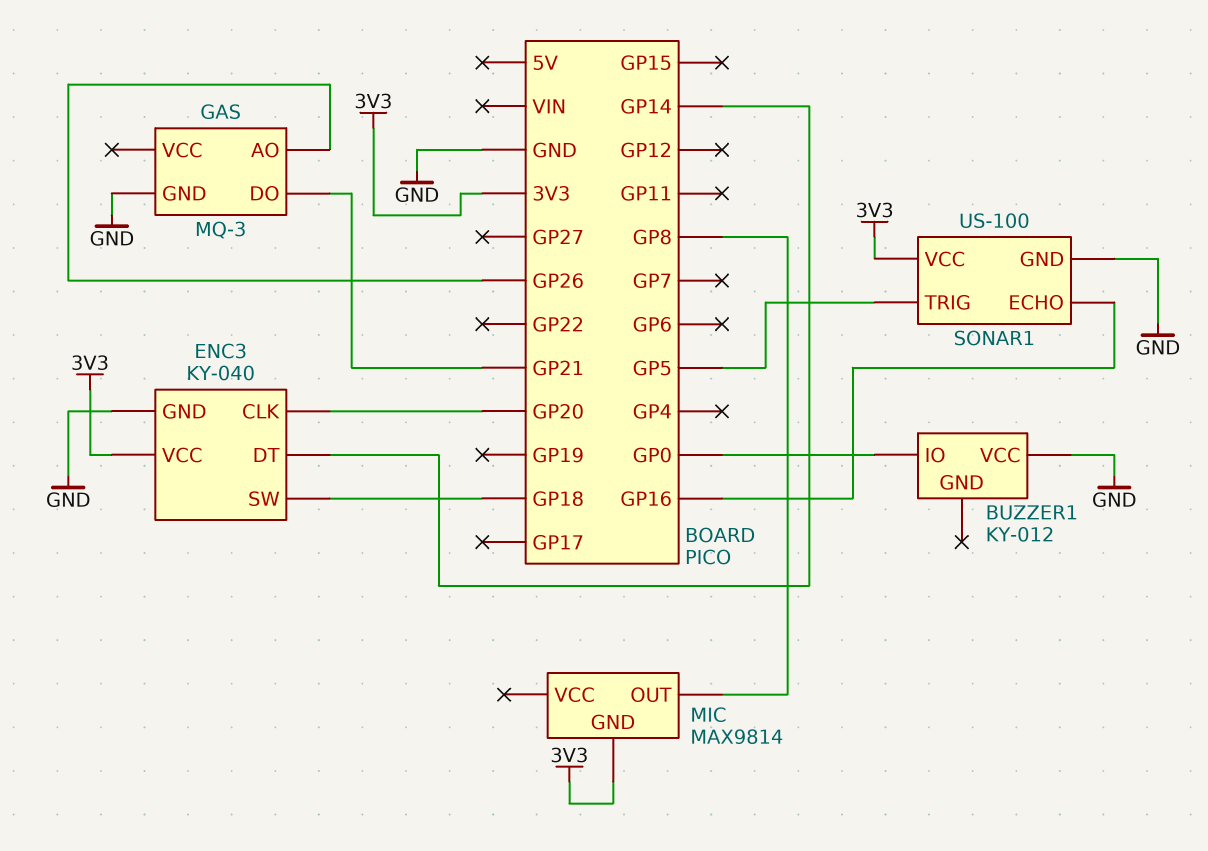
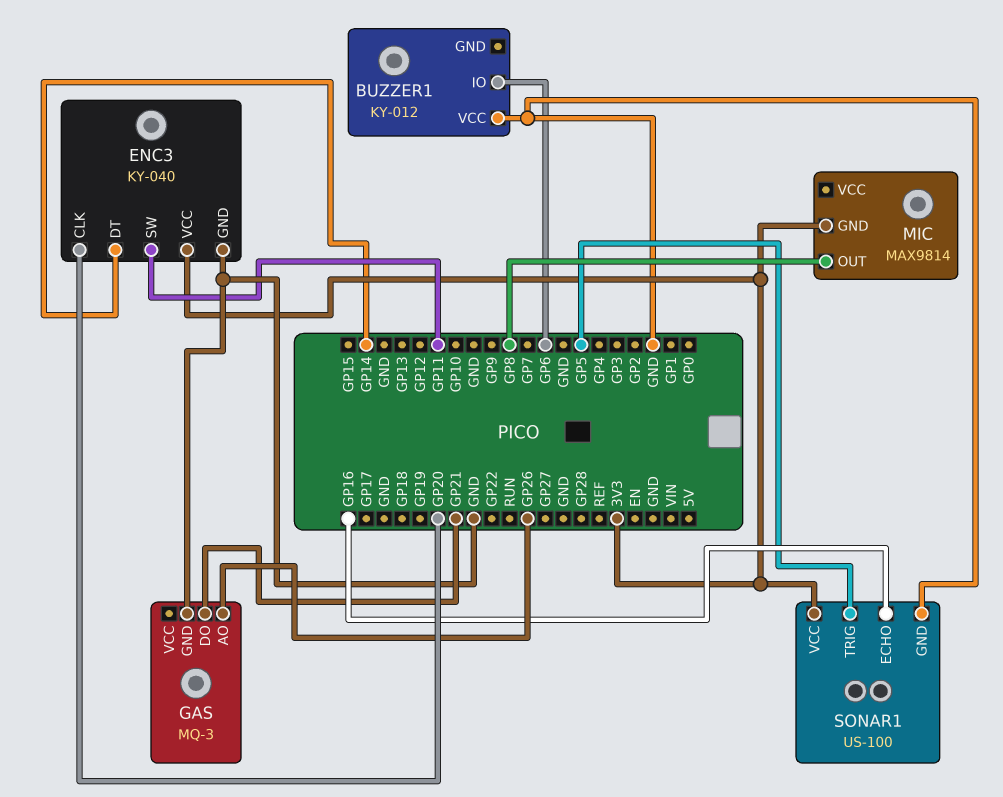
BUZZER1 pin IO: GP0 -> GP6
ENC3 pin SW: GP18 -> GP11

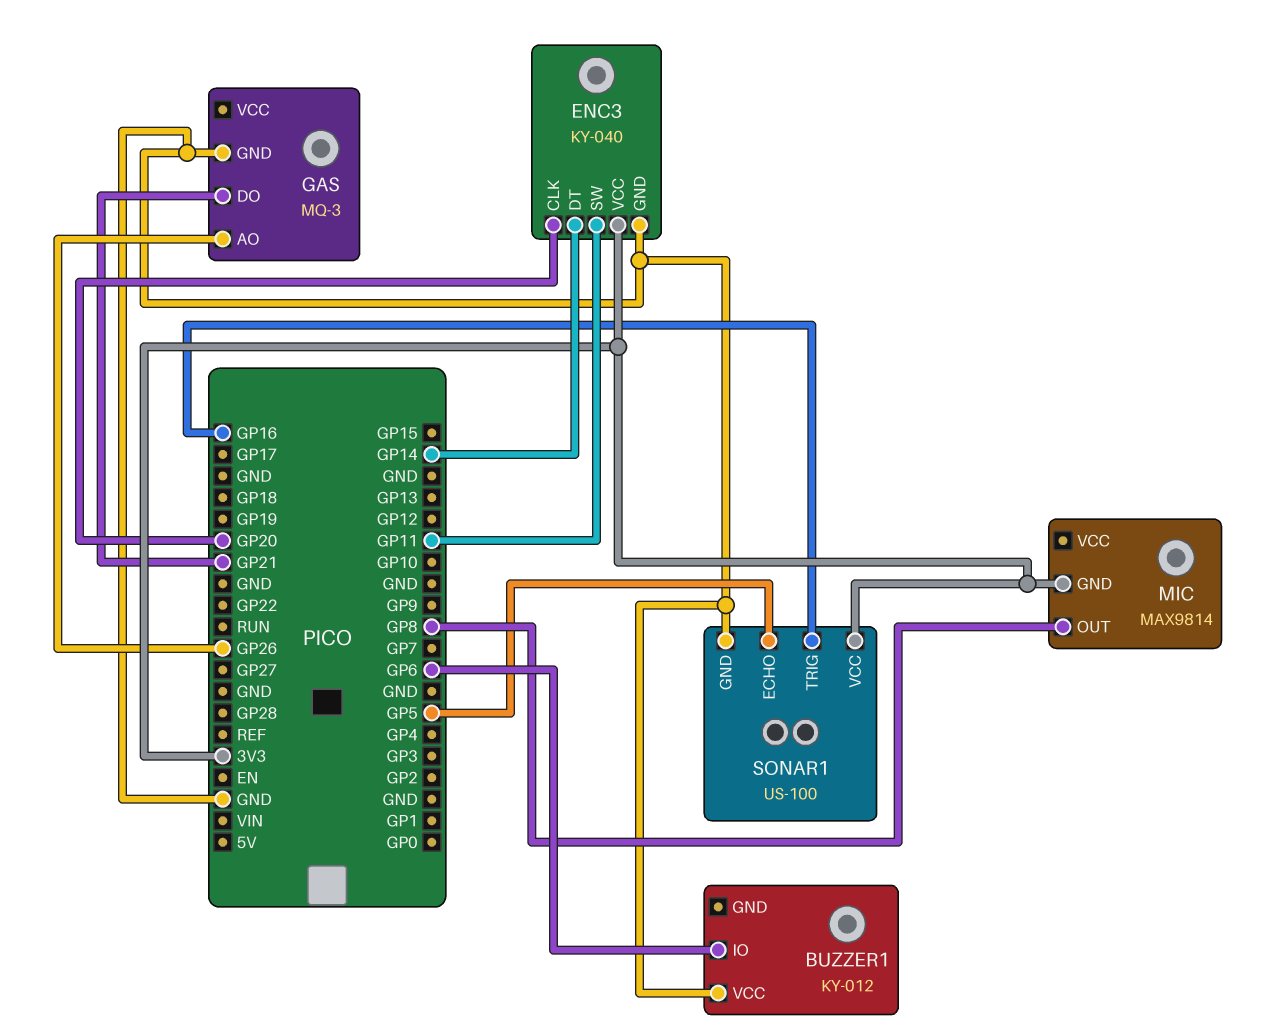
SONAR1 pin ECHO: GP16 -> GP5
SONAR1 pin TRIG: GP5 -> GP16

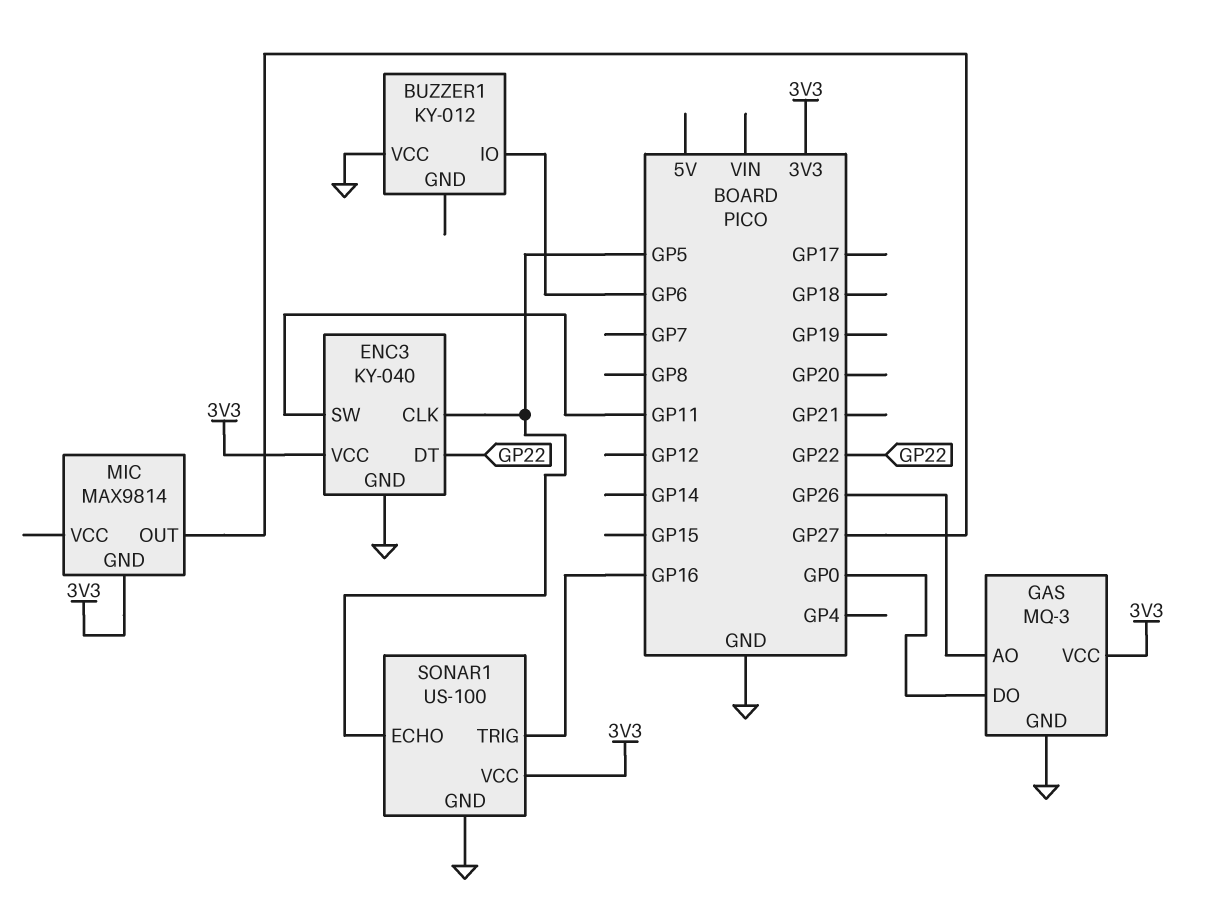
ENC3 pin CLK: GP20 -> GP5
ENC3 pin DT: GP14 -> GP22
GAS pin DO: GP21 -> GP0
GAS pin VCC: none -> 3V3
MIC pin OUT: GP8 -> GP27

